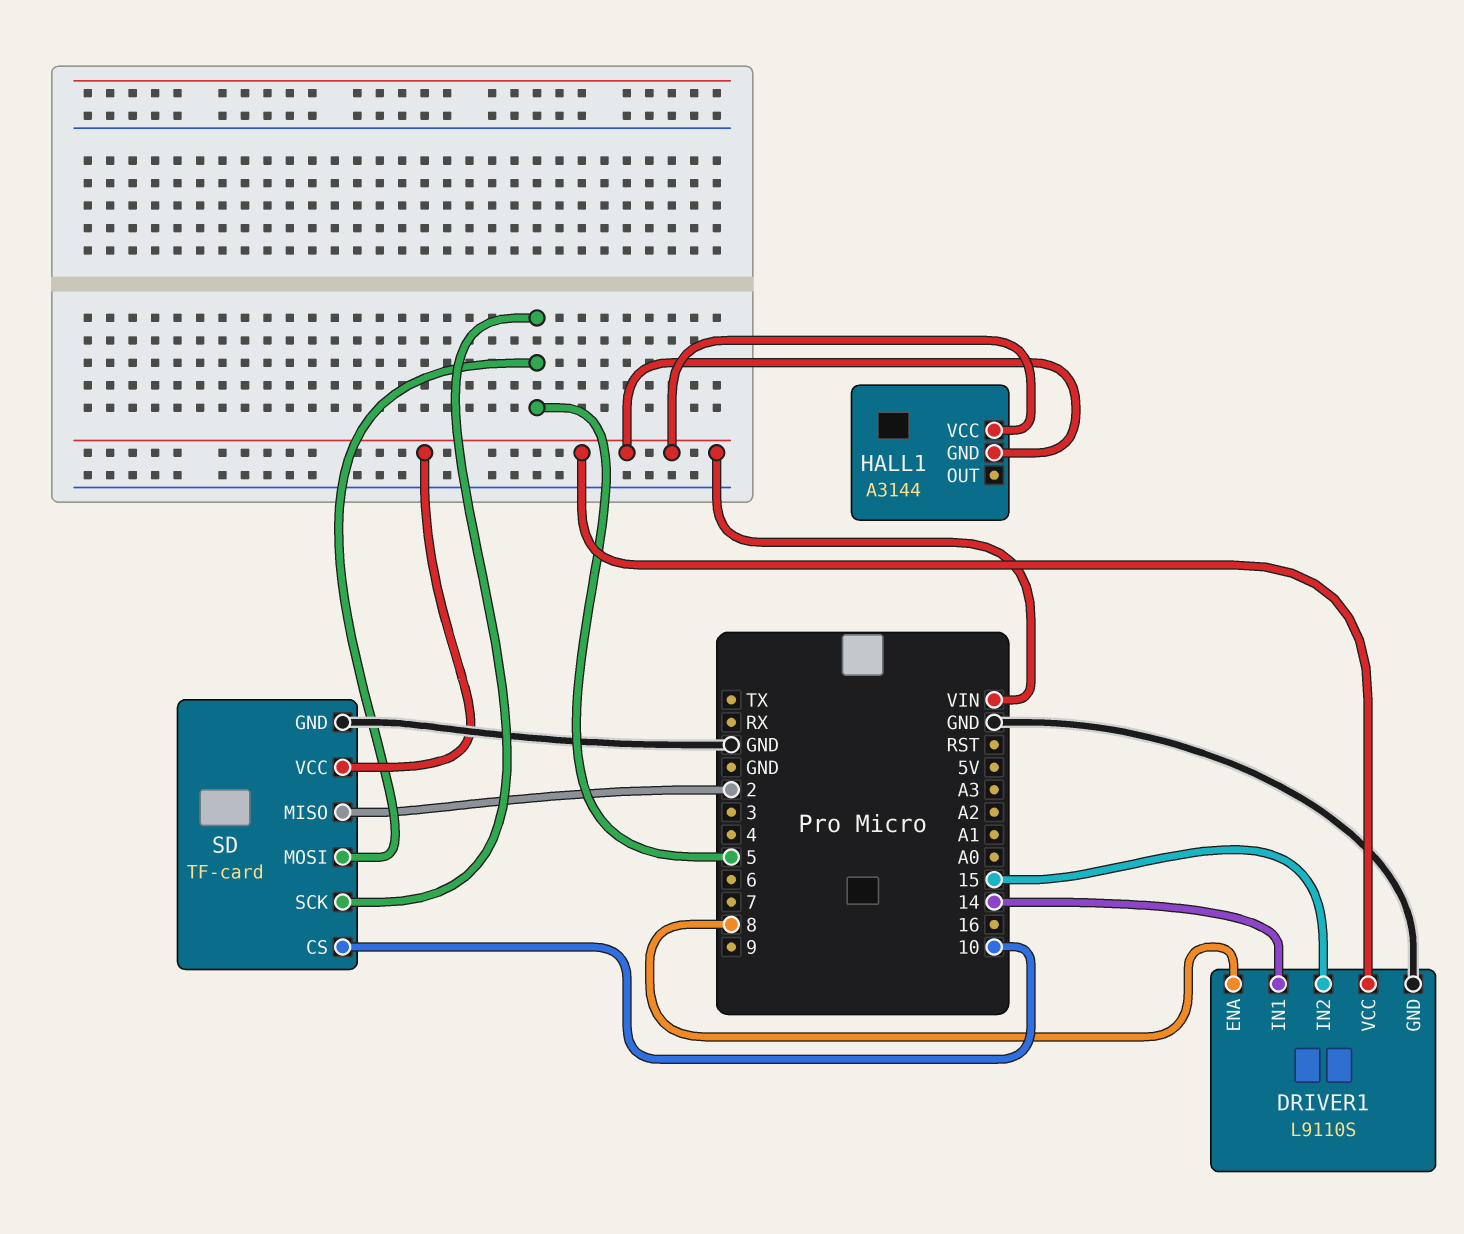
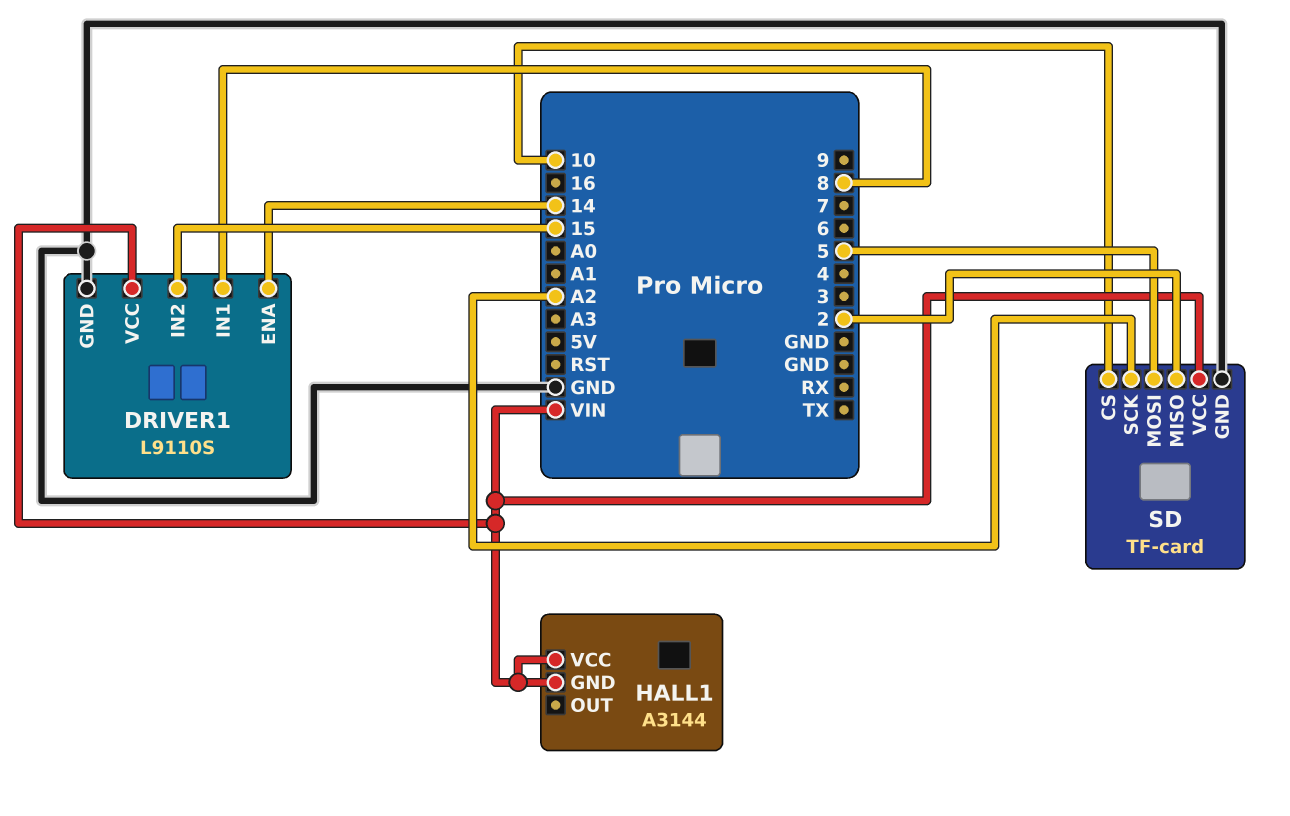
DRIVER1 pin ENA: 8 -> 14
DRIVER1 pin IN1: 14 -> 8
SD pin SCK: 5 -> A2

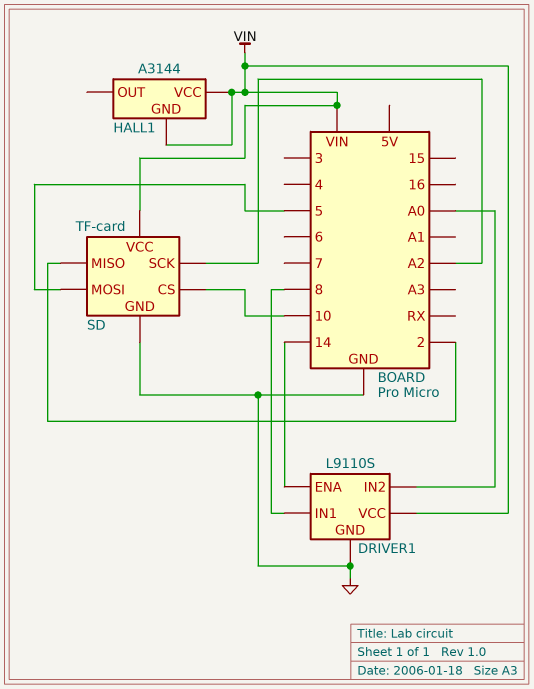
DRIVER1 pin IN2: 15 -> A0

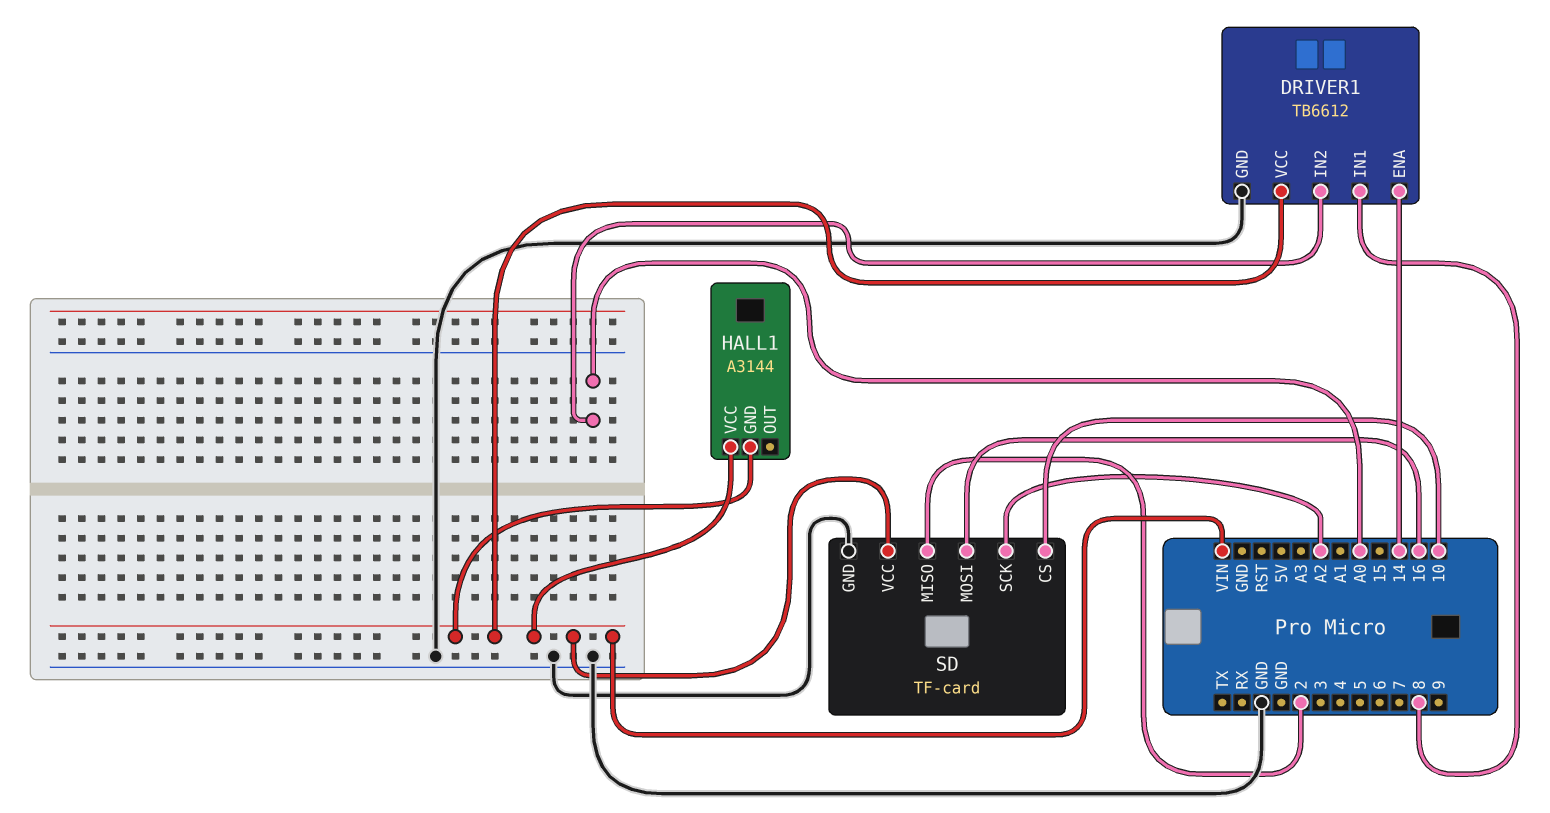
DRIVER1: L9110S -> TB6612
SD pin MOSI: 5 -> 16

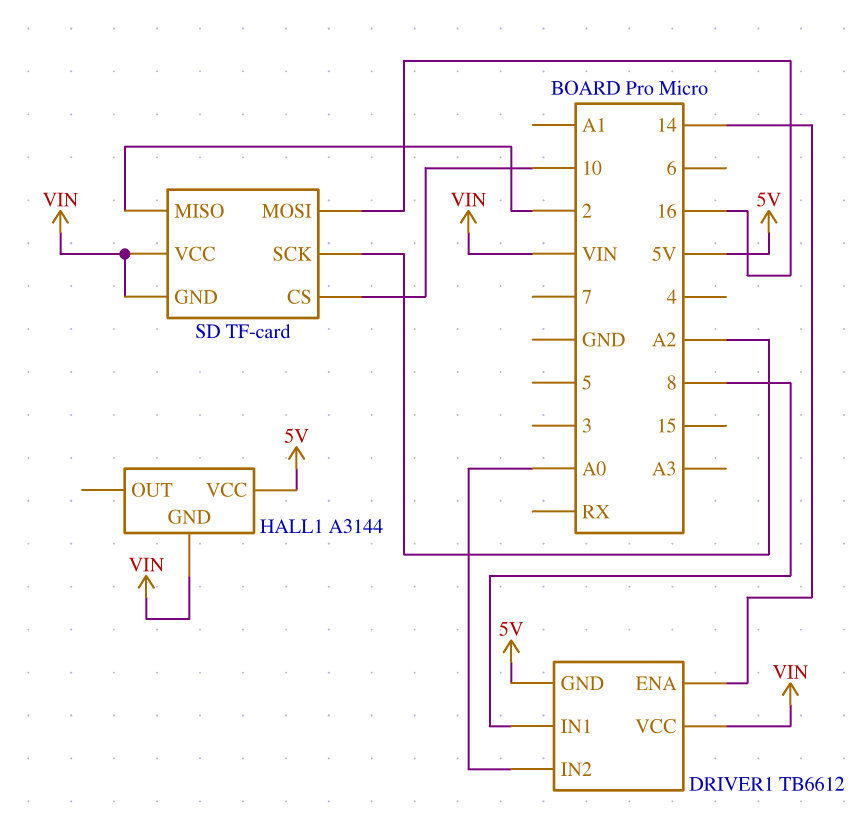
DRIVER1 pin GND: GND -> 5V
HALL1 pin VCC: VIN -> 5V
SD pin GND: GND -> VIN

